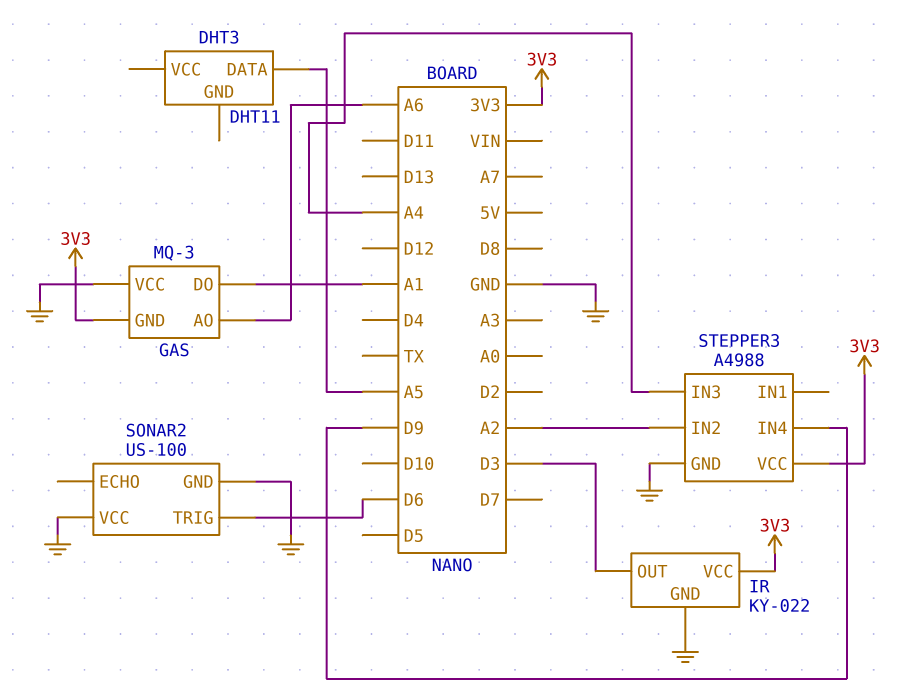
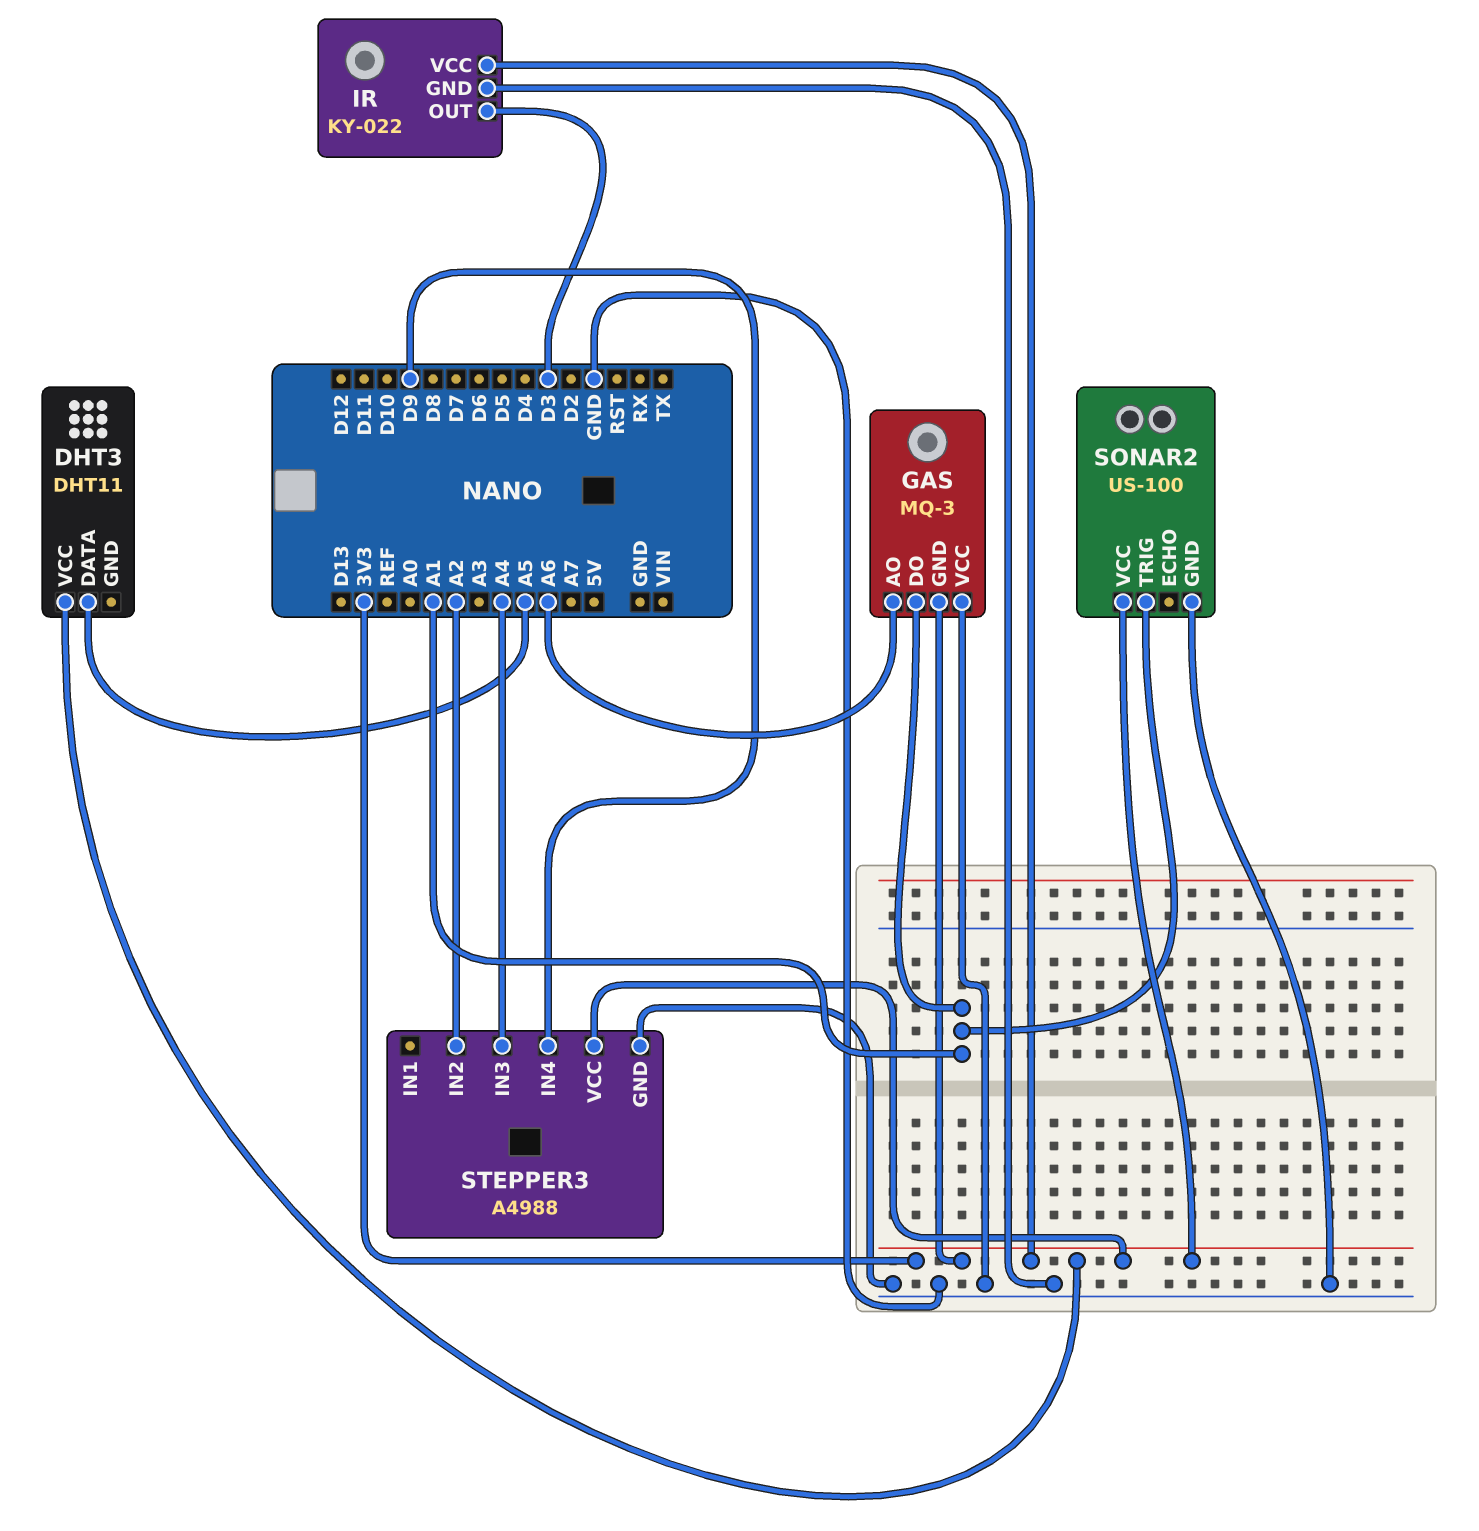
DHT3 pin VCC: none -> 3V3
SONAR2 pin TRIG: D6 -> A1
SONAR2 pin VCC: GND -> 3V3

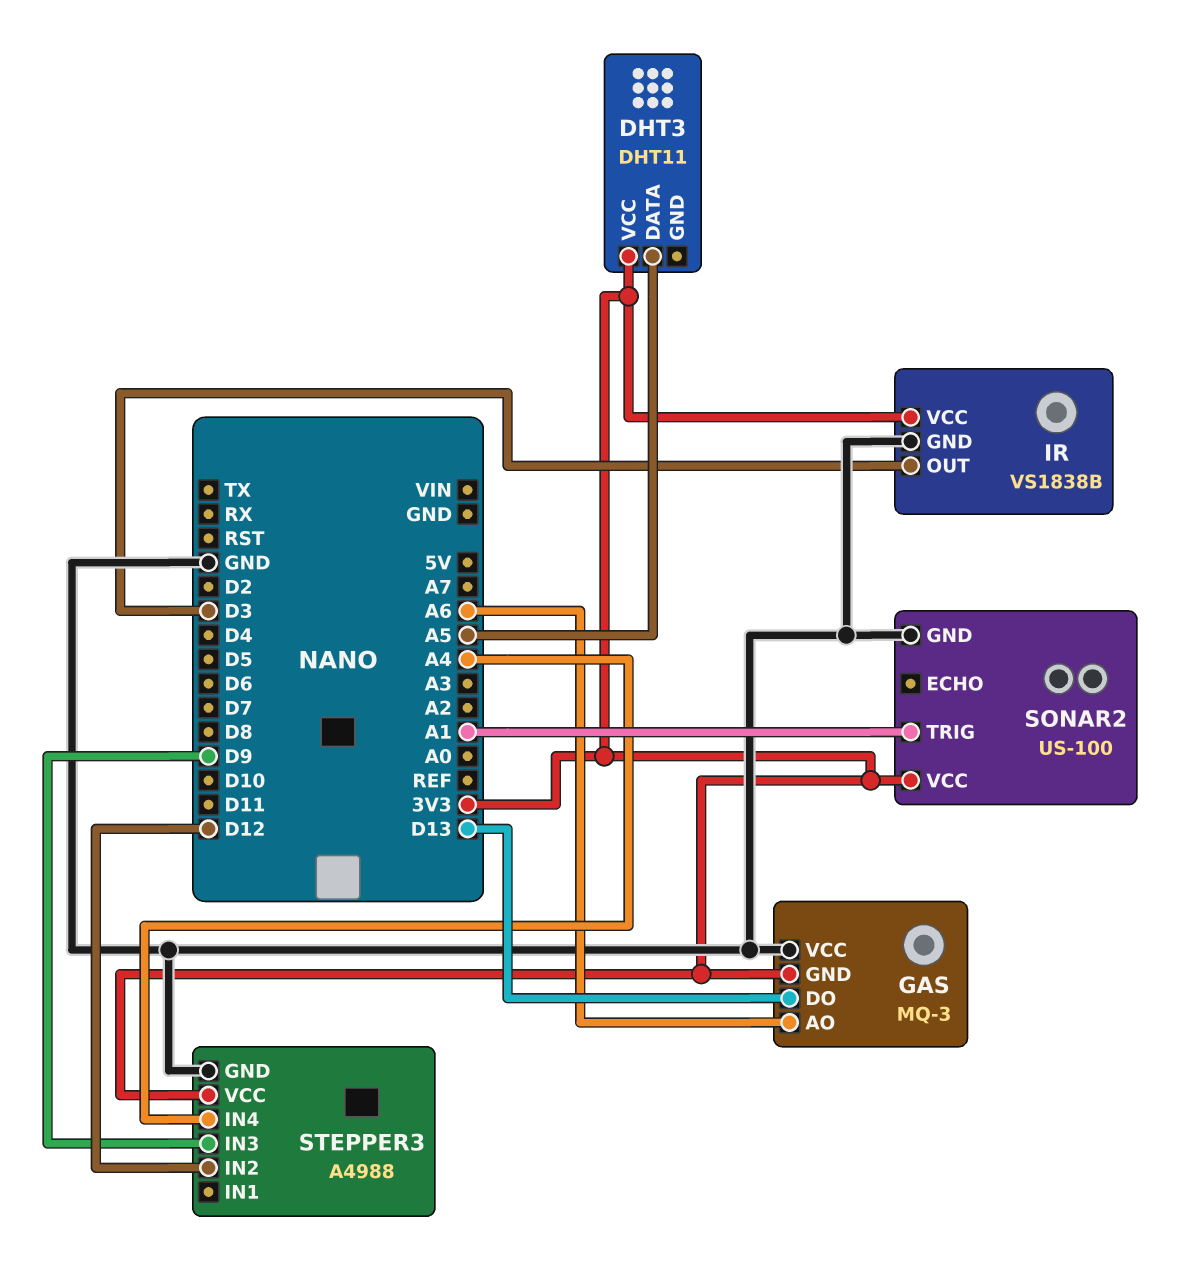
GAS pin DO: A1 -> D13
IR: KY-022 -> VS1838B
STEPPER3 pin IN2: A2 -> D12
STEPPER3 pin IN3: A4 -> D9
STEPPER3 pin IN4: D9 -> A4

